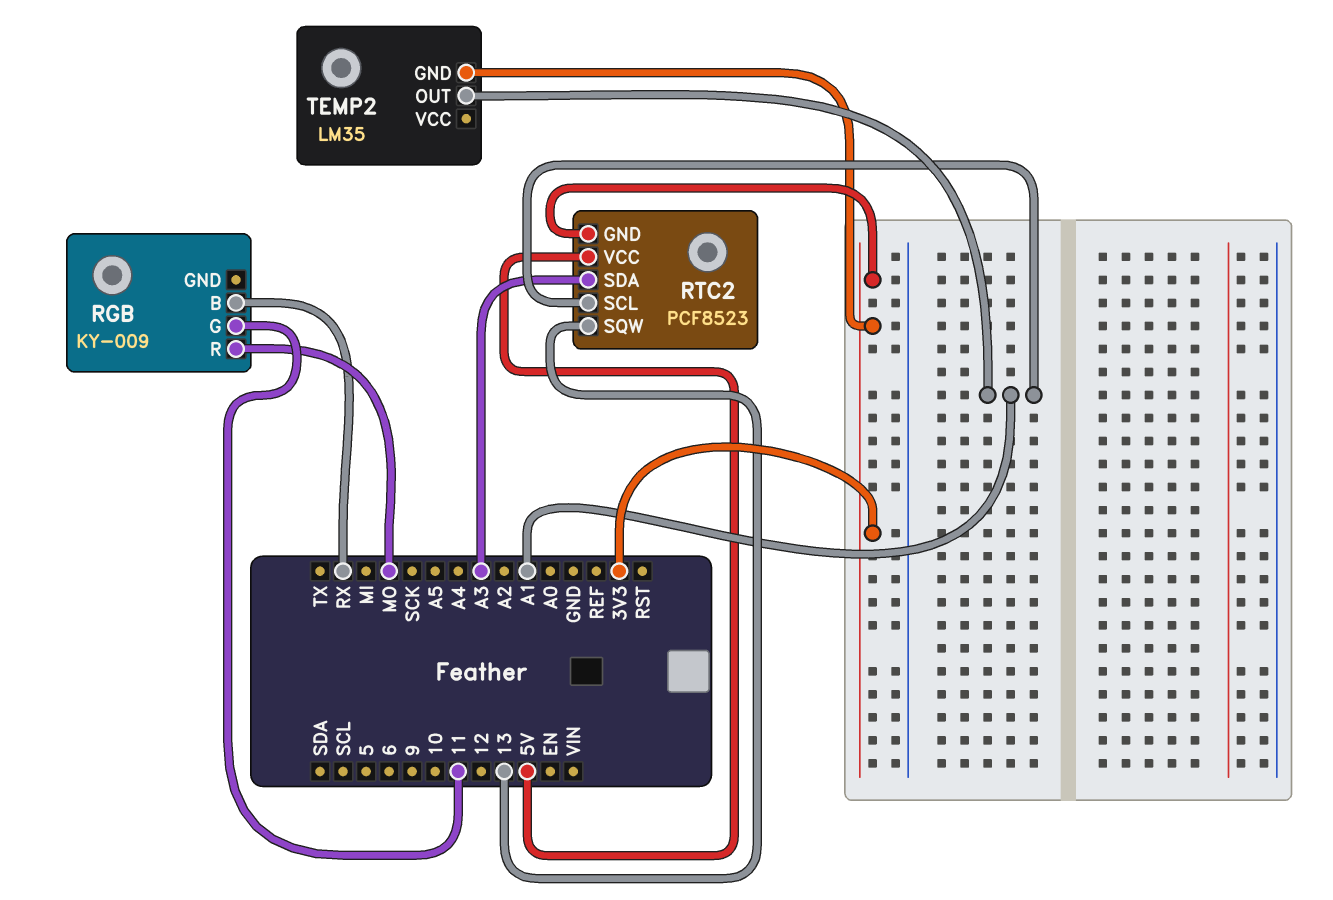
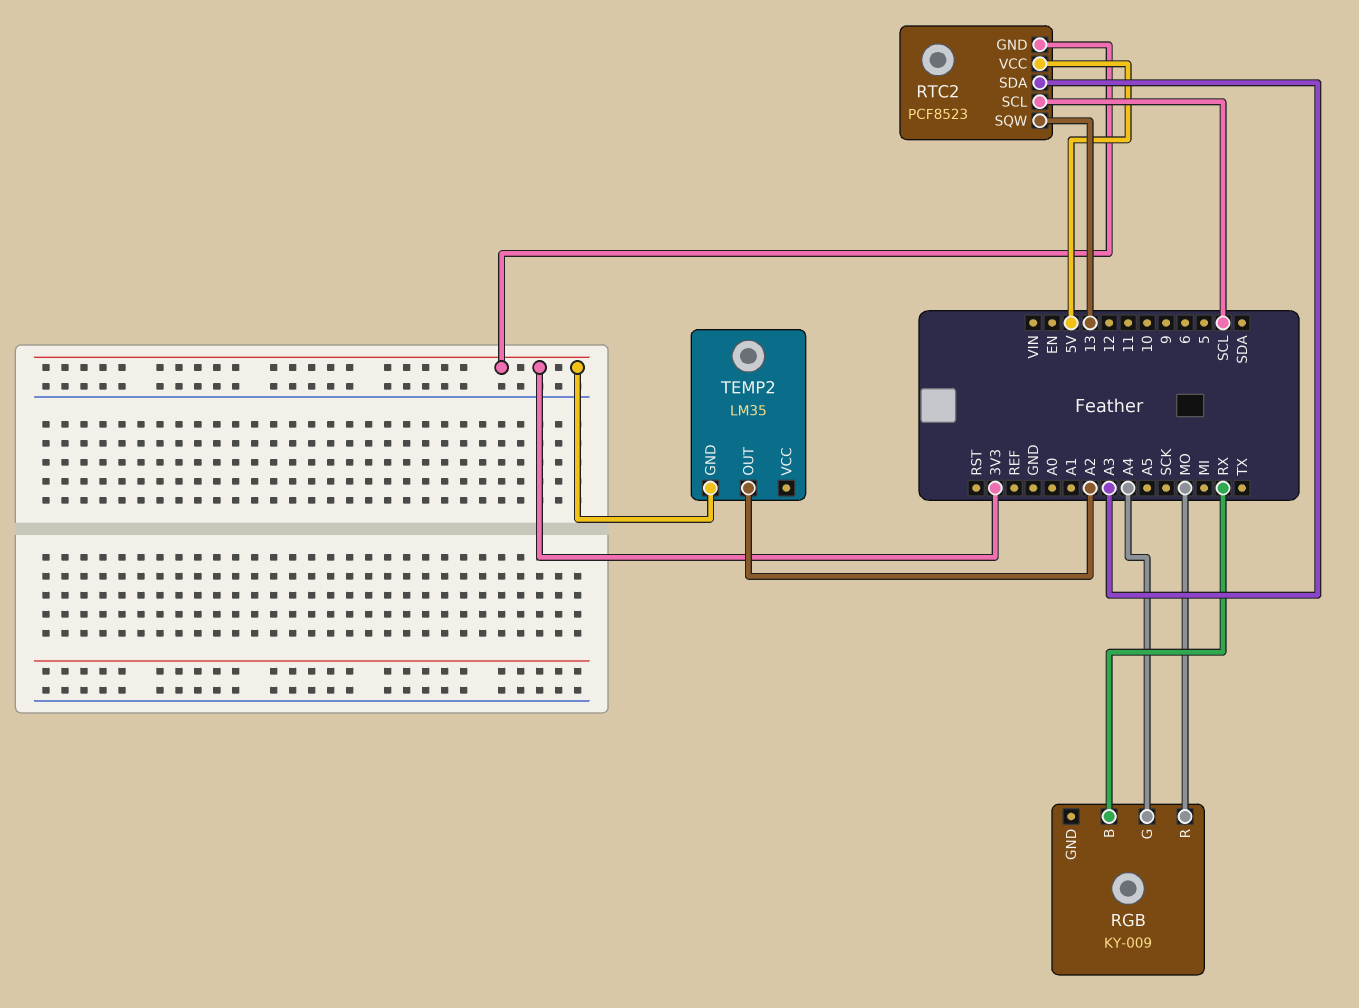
RGB pin G: 11 -> A4
RTC2 pin SCL: A1 -> SCL
TEMP2 pin OUT: A1 -> A2

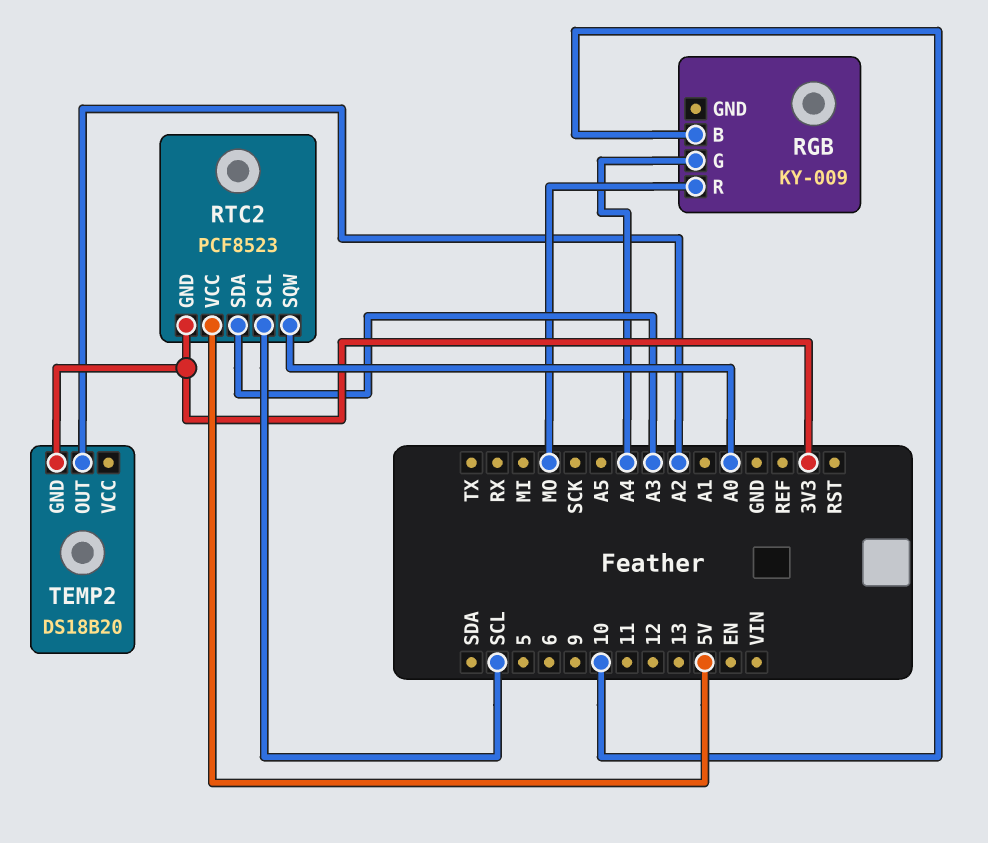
RGB pin B: RX -> 10
RTC2 pin SQW: 13 -> A0
TEMP2: LM35 -> DS18B20

